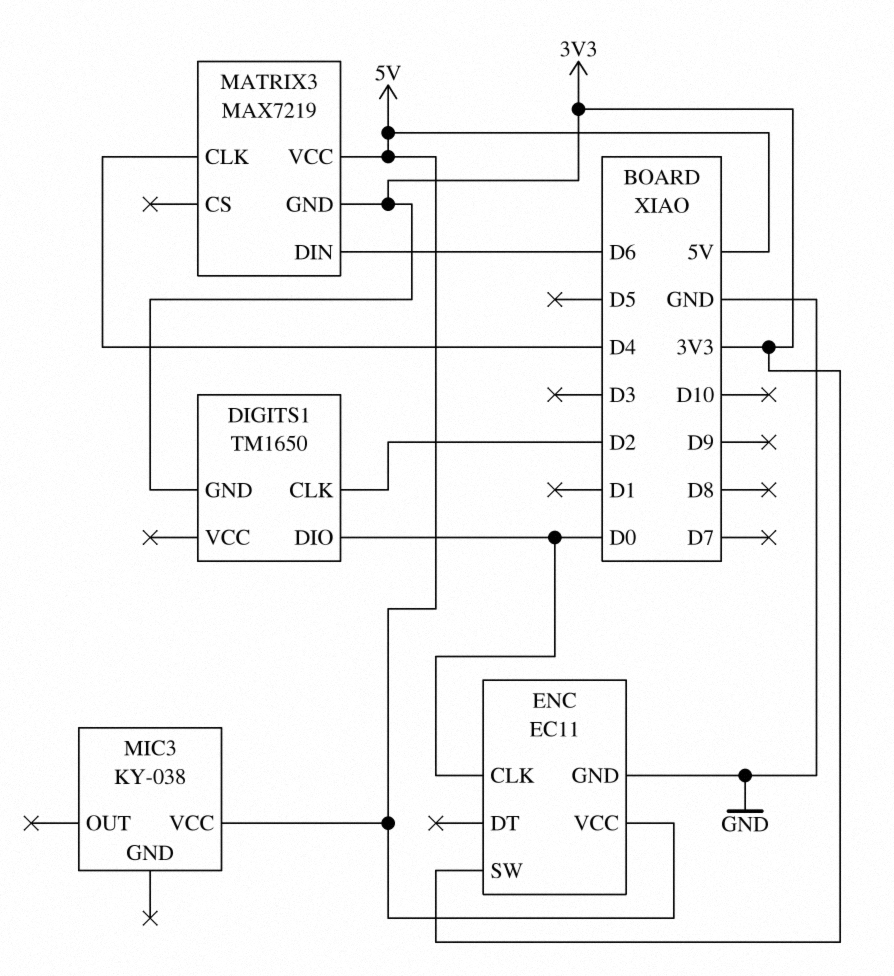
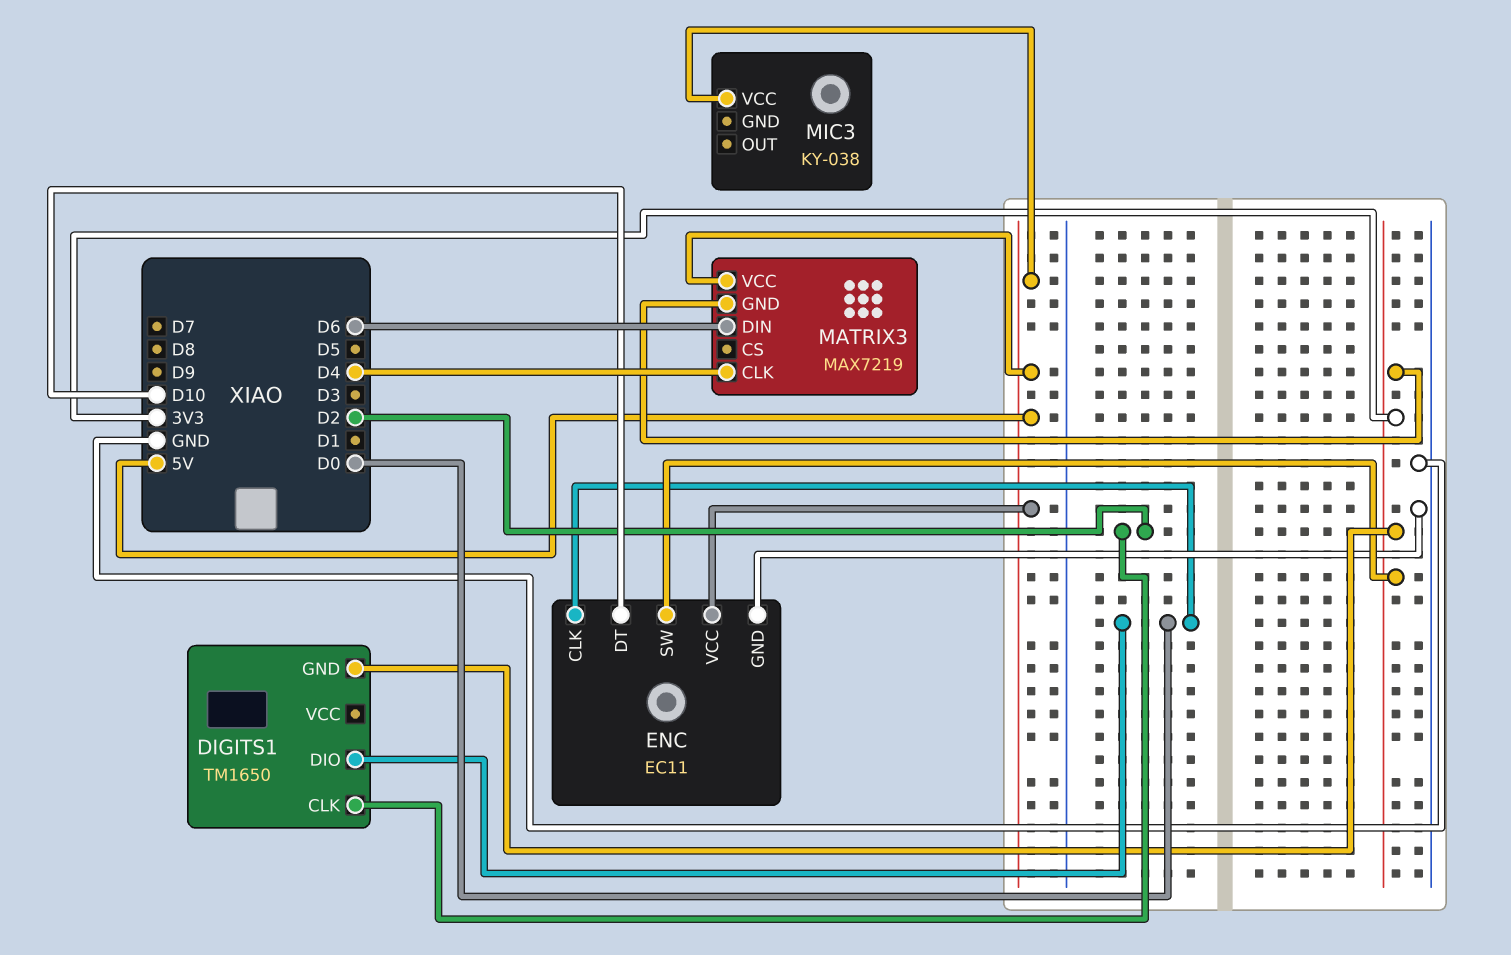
ENC pin DT: none -> D10

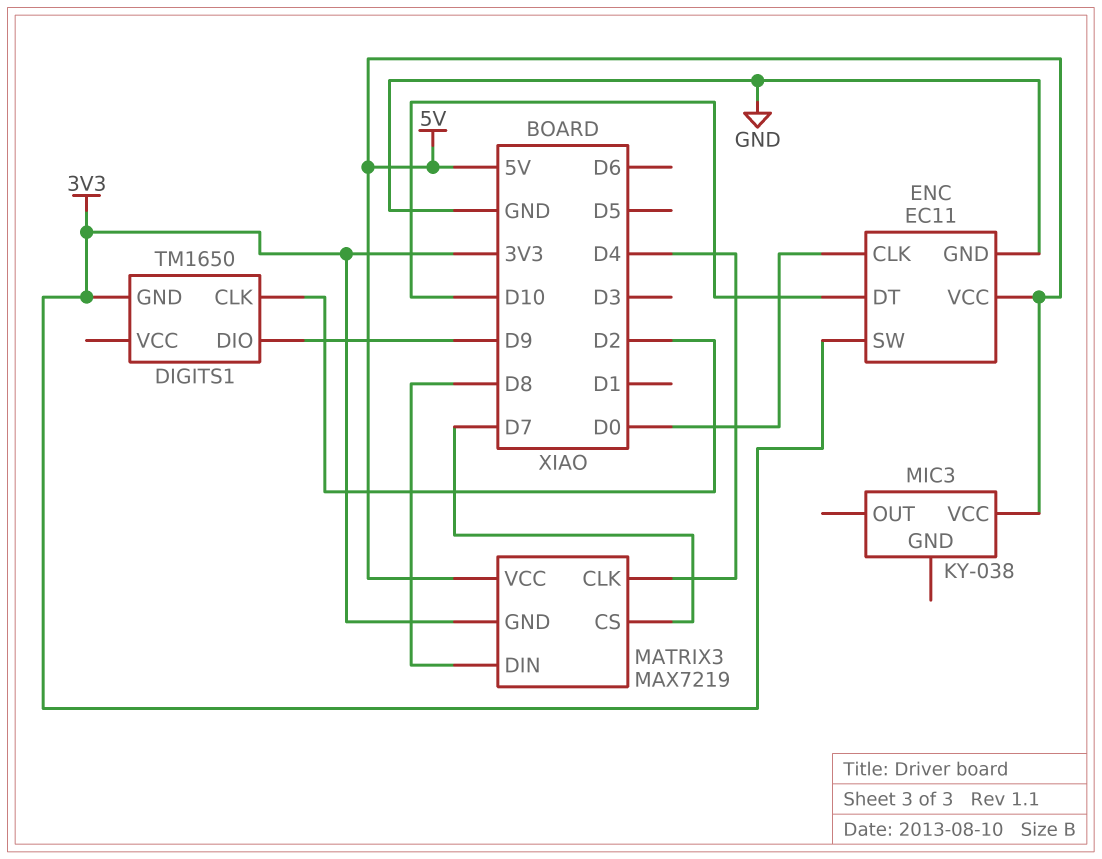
DIGITS1 pin DIO: D0 -> D9
MATRIX3 pin CS: none -> D7
MATRIX3 pin DIN: D6 -> D8

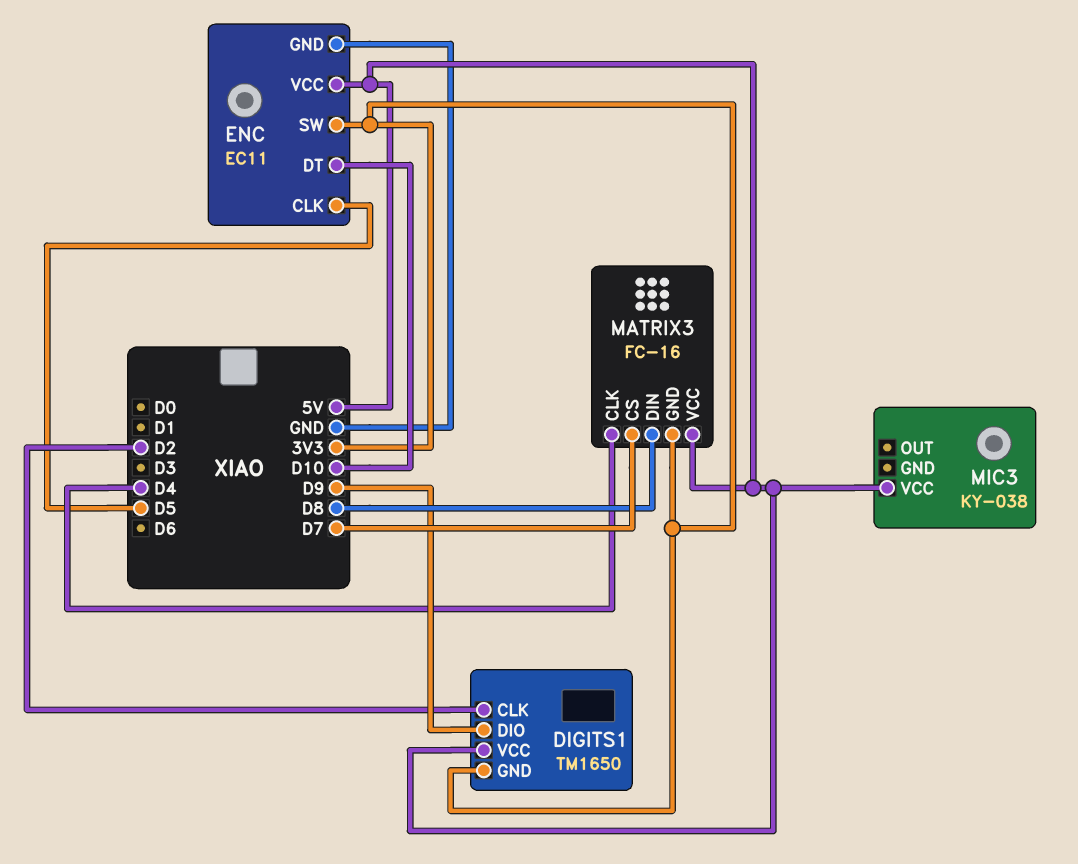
DIGITS1 pin VCC: none -> 5V
ENC pin CLK: D0 -> D5
MATRIX3: MAX7219 -> FC-16

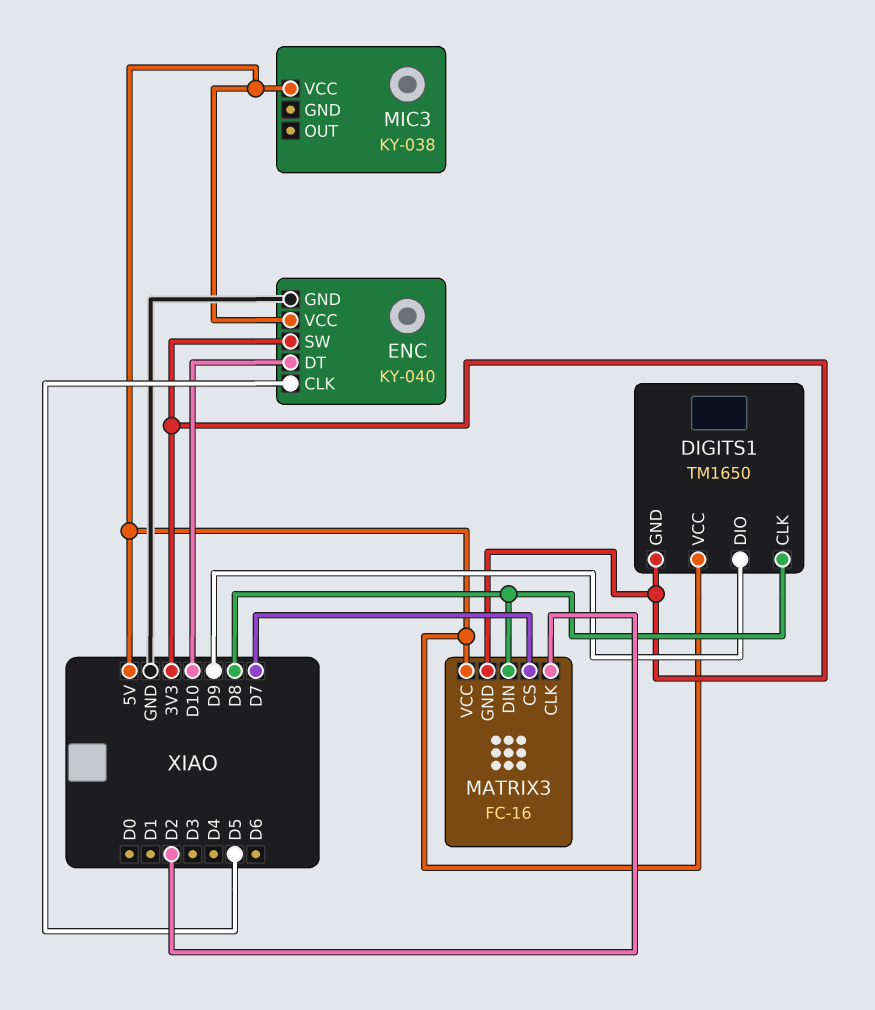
DIGITS1 pin CLK: D2 -> D8
ENC: EC11 -> KY-040
MATRIX3 pin CLK: D4 -> D2

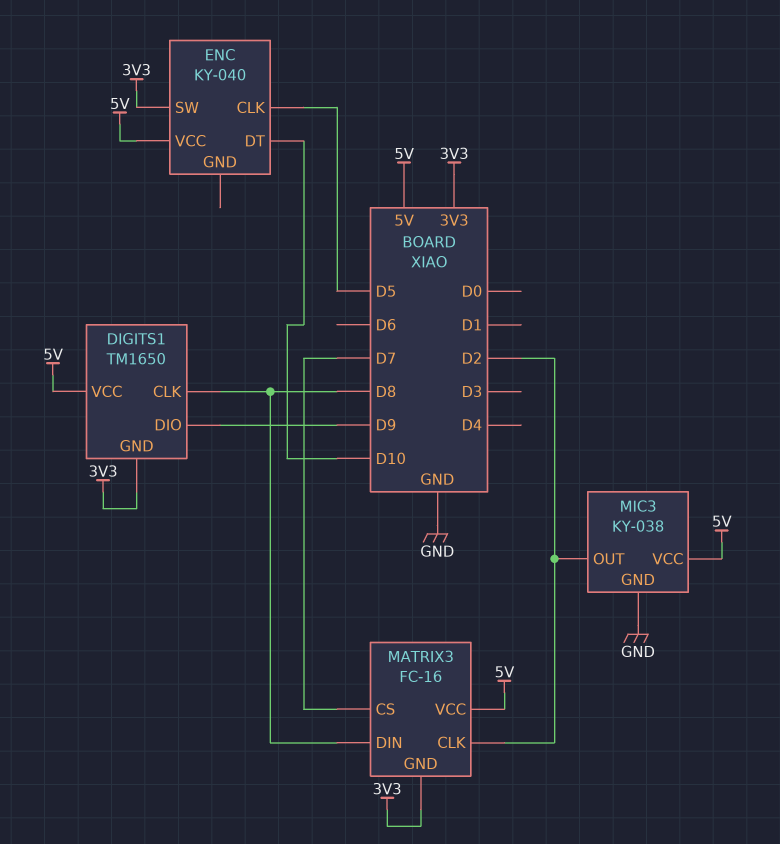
ENC pin GND: GND -> none
MIC3 pin GND: none -> GND
MIC3 pin OUT: none -> D2

